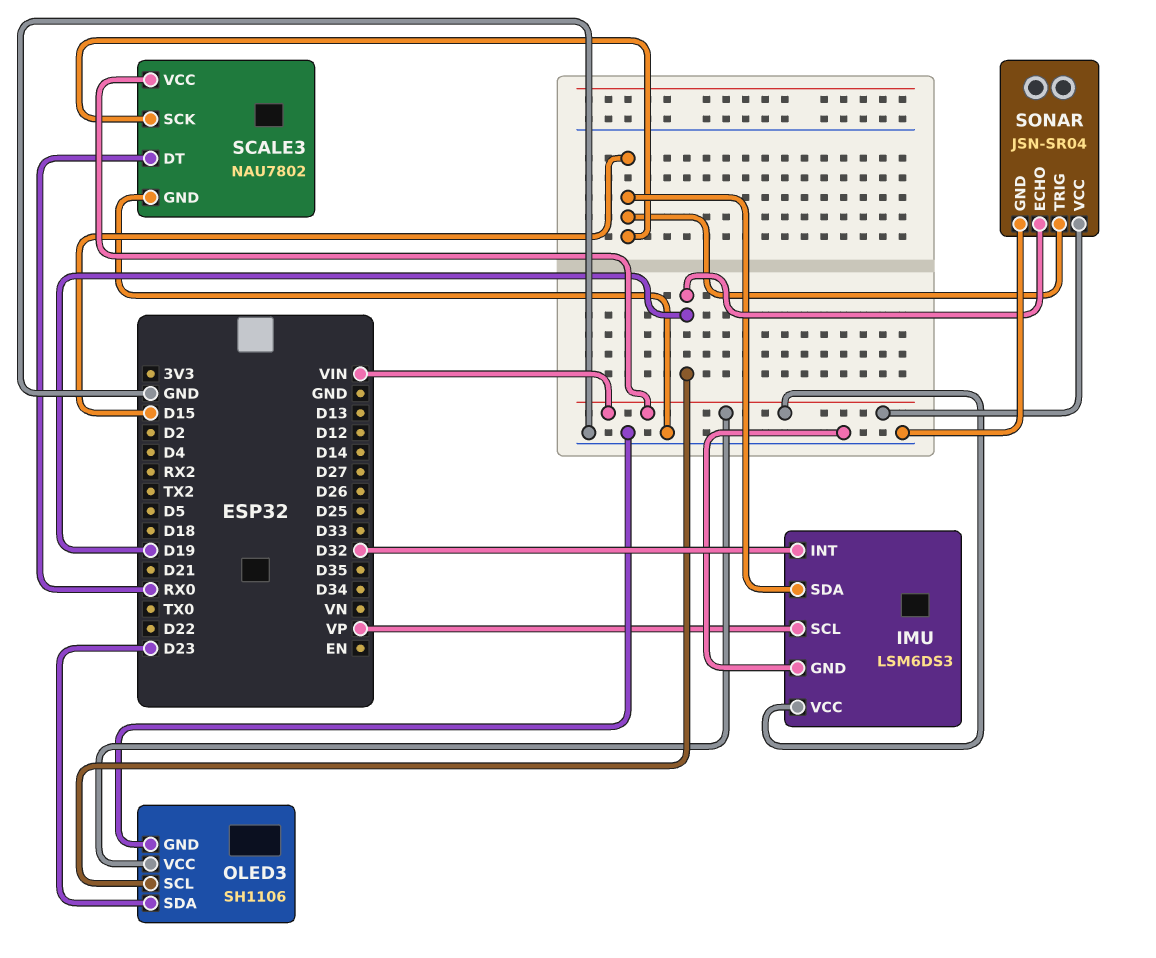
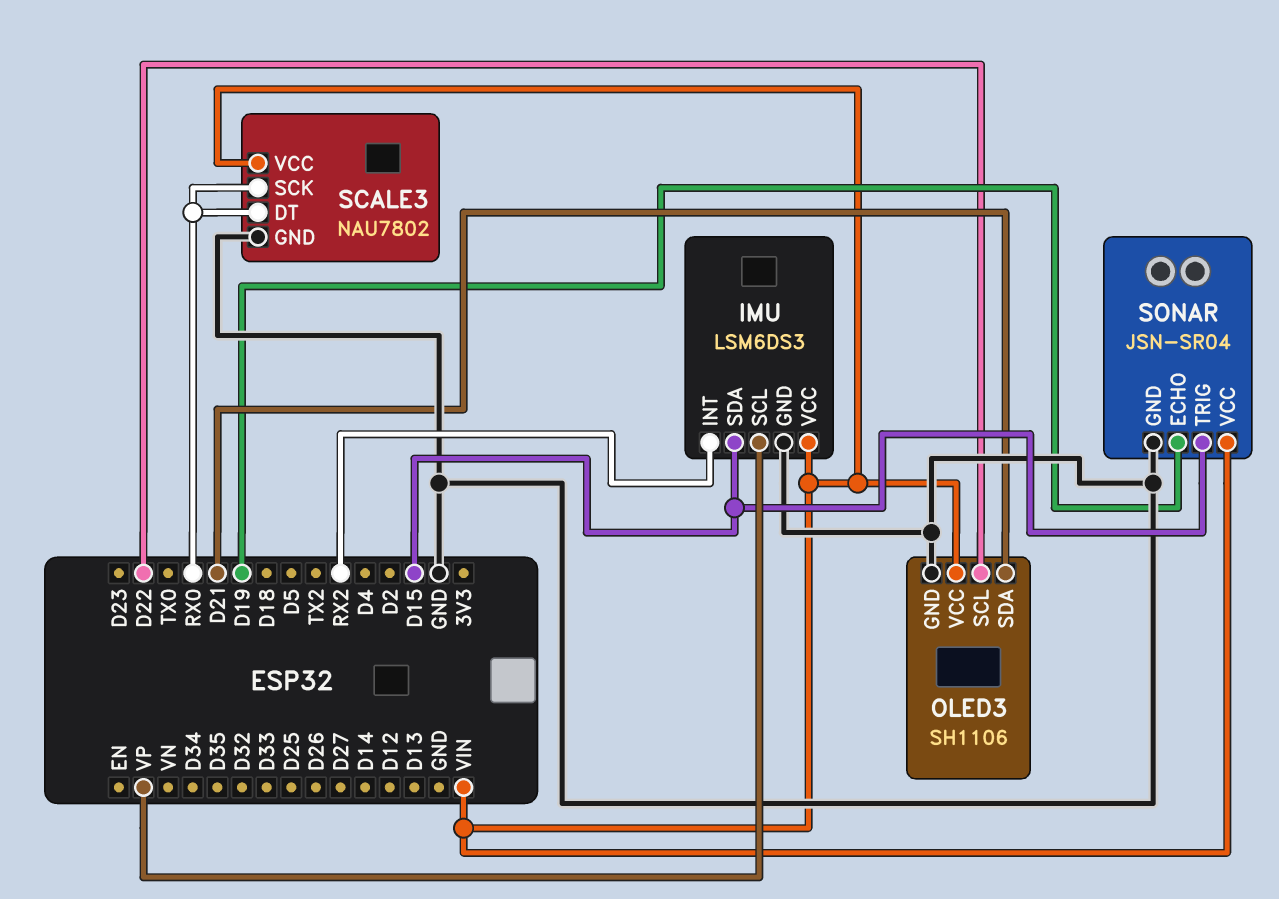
IMU pin INT: D32 -> RX2
OLED3 pin SCL: D19 -> D22
OLED3 pin SDA: D23 -> D21
SCALE3 pin SCK: D15 -> RX0

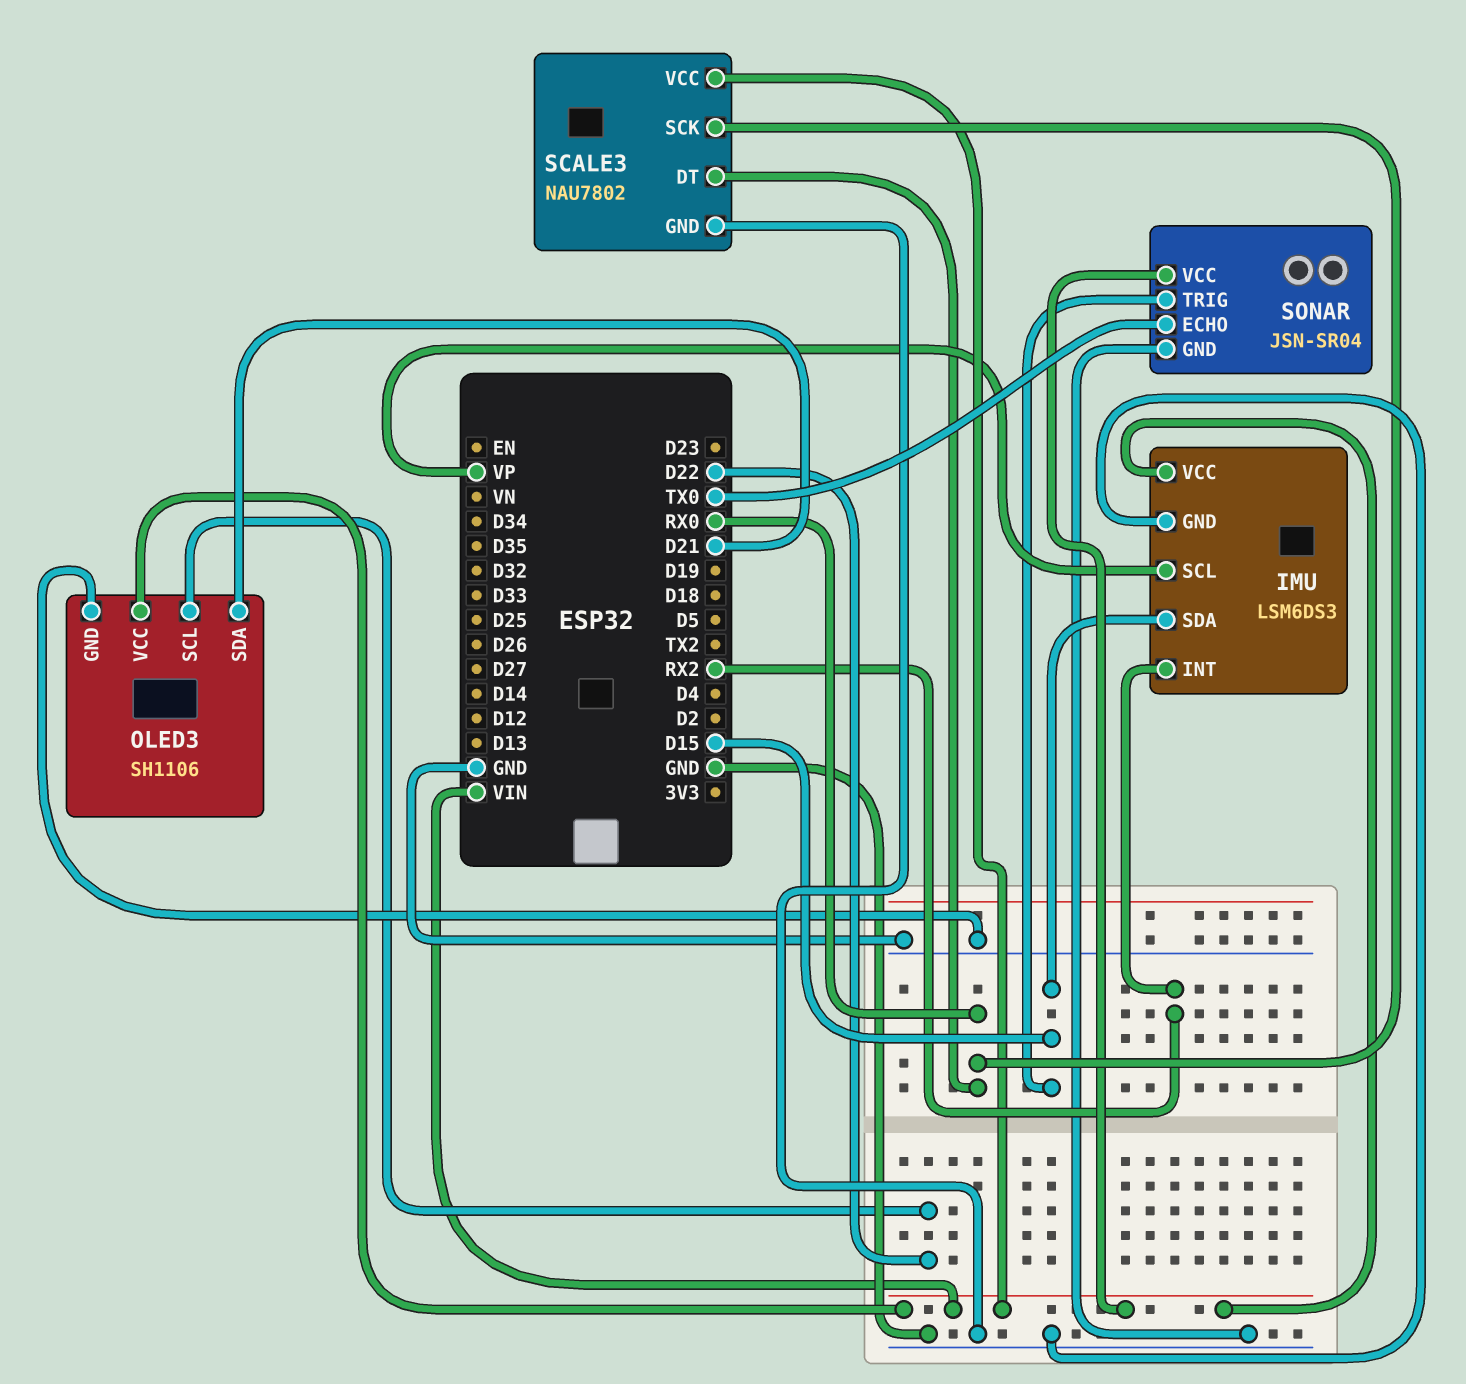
SONAR pin ECHO: D19 -> TX0

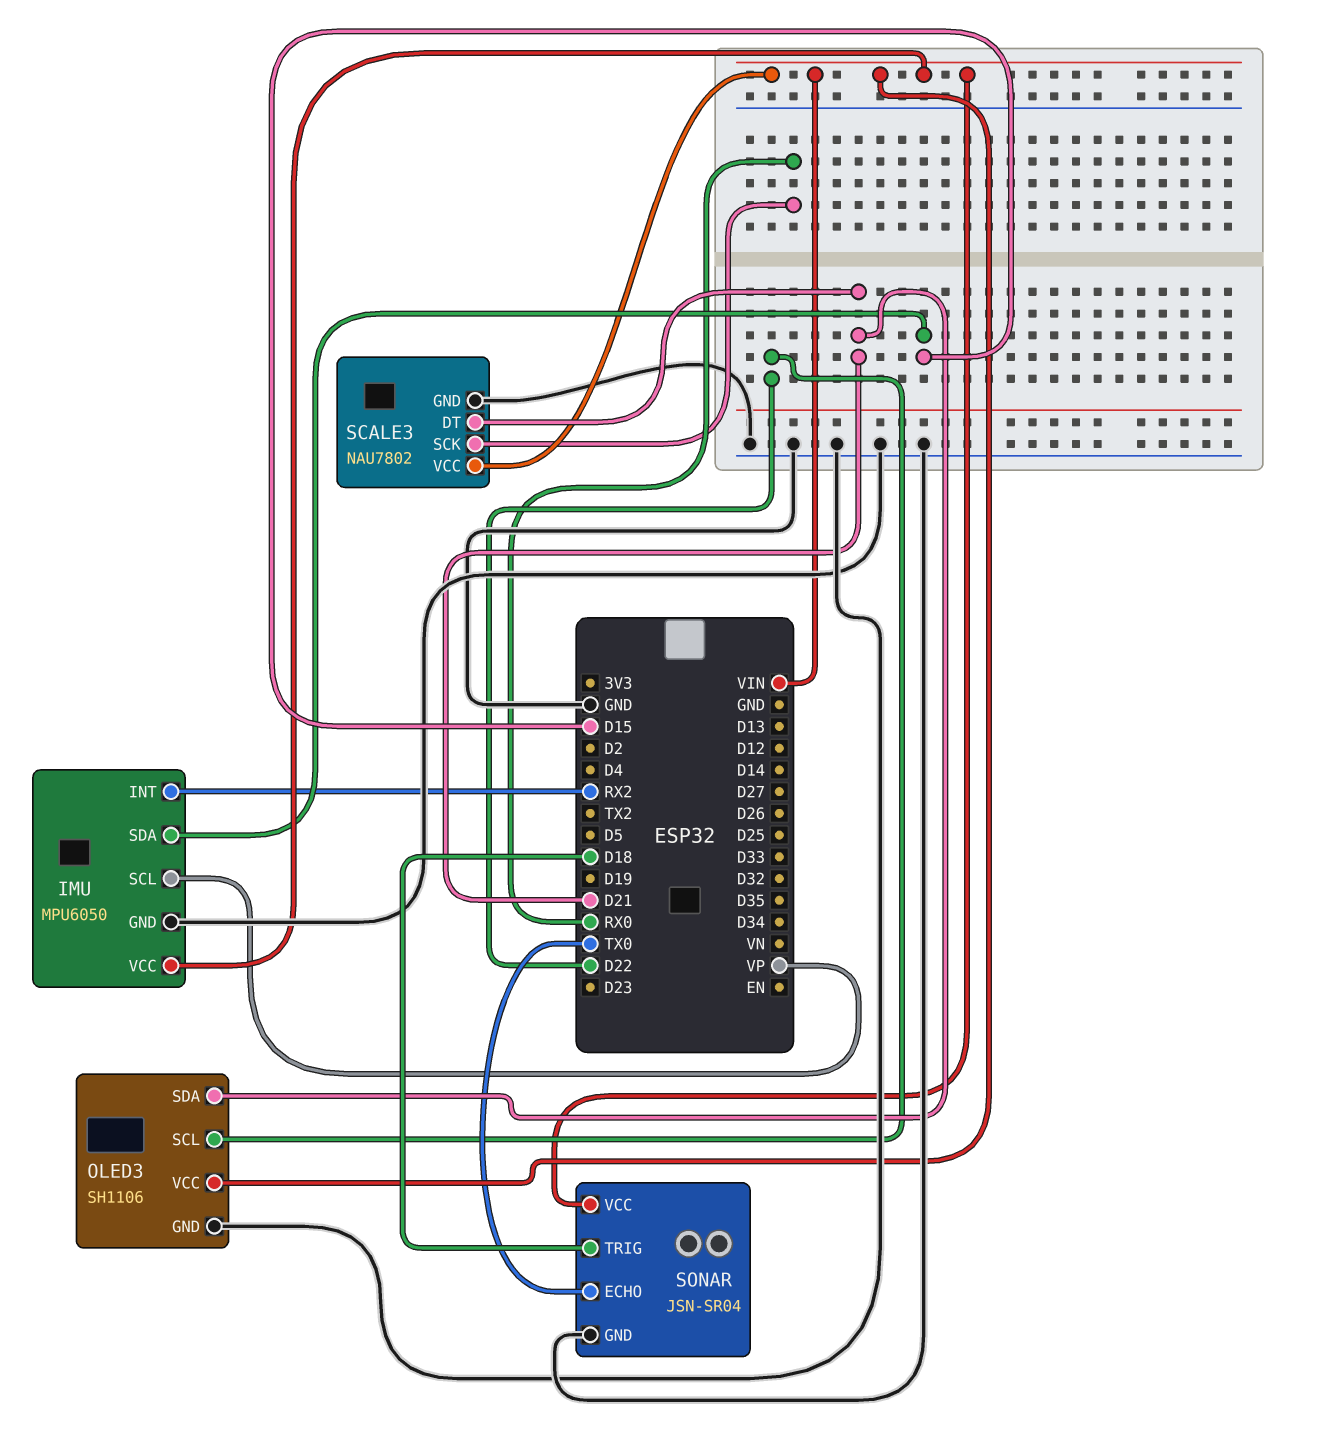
IMU: LSM6DS3 -> MPU6050
SCALE3 pin DT: RX0 -> D21
SONAR pin TRIG: D15 -> D18

